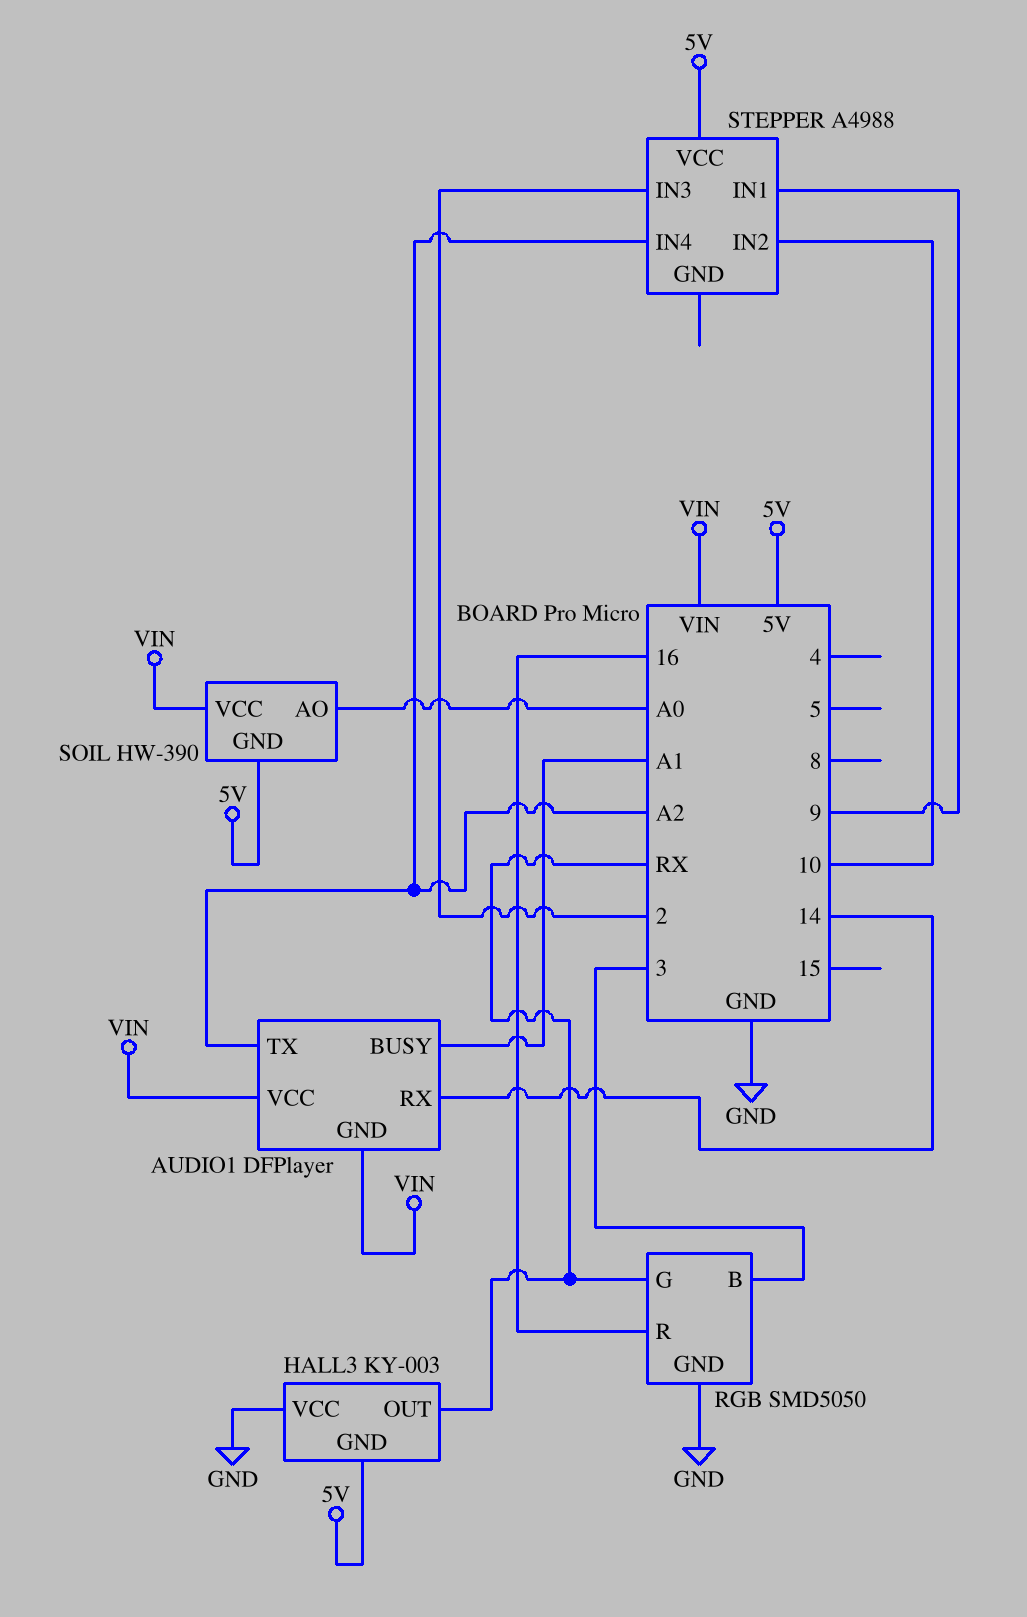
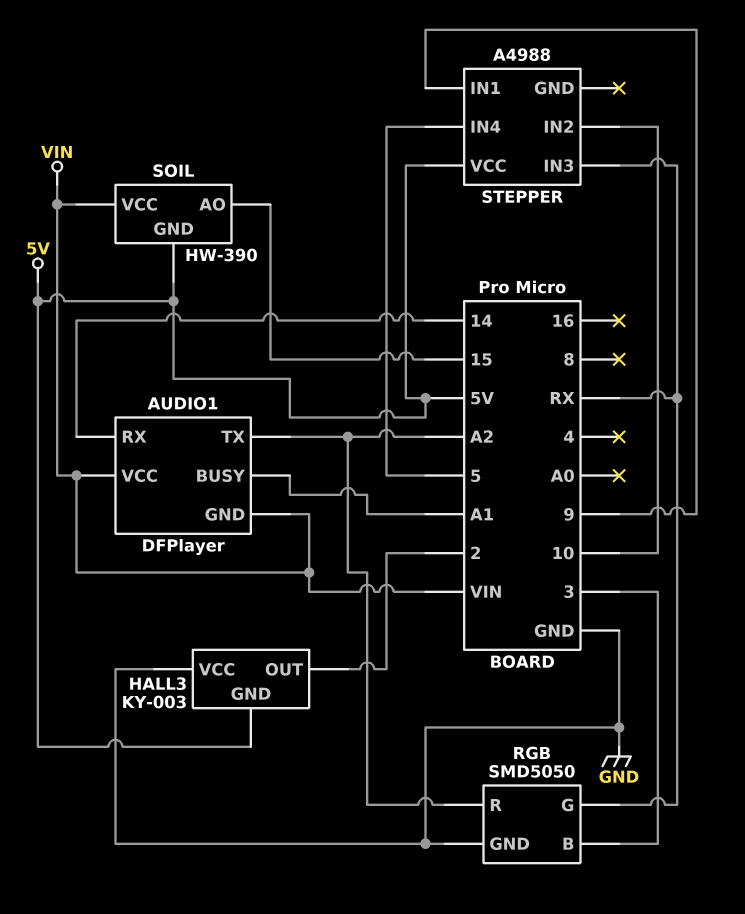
HALL3 pin OUT: RX -> 2
RGB pin R: 16 -> A2
SOIL pin AO: A0 -> 15
STEPPER pin IN3: 2 -> RX
STEPPER pin IN4: A2 -> 5

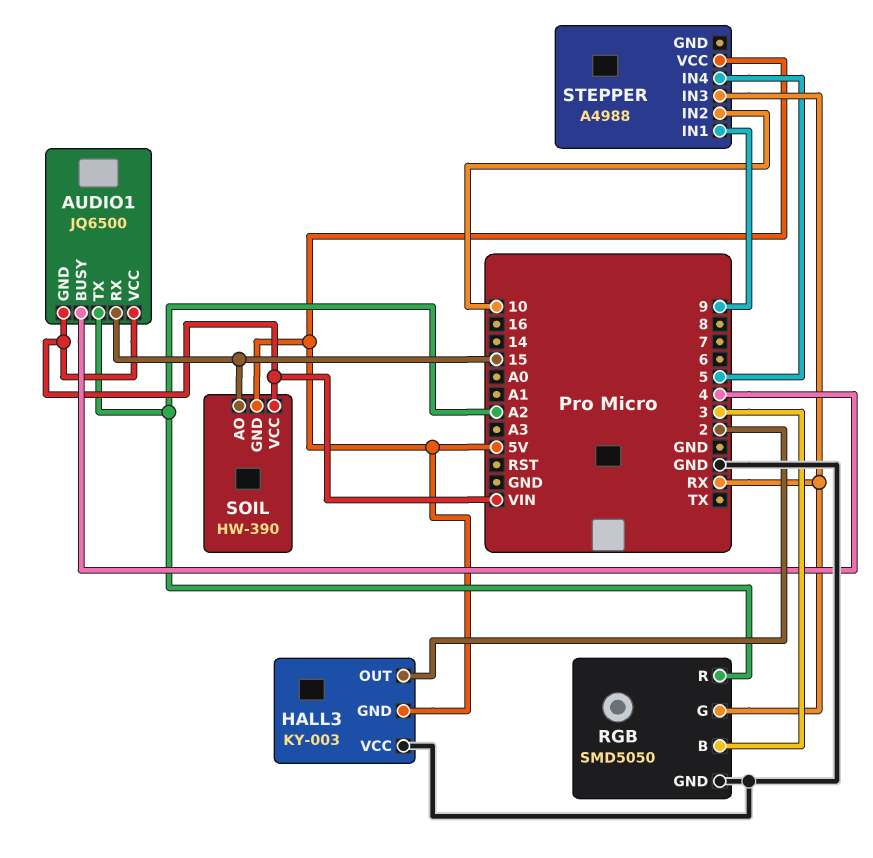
AUDIO1: DFPlayer -> JQ6500
AUDIO1 pin BUSY: A1 -> 4
AUDIO1 pin RX: 14 -> 15

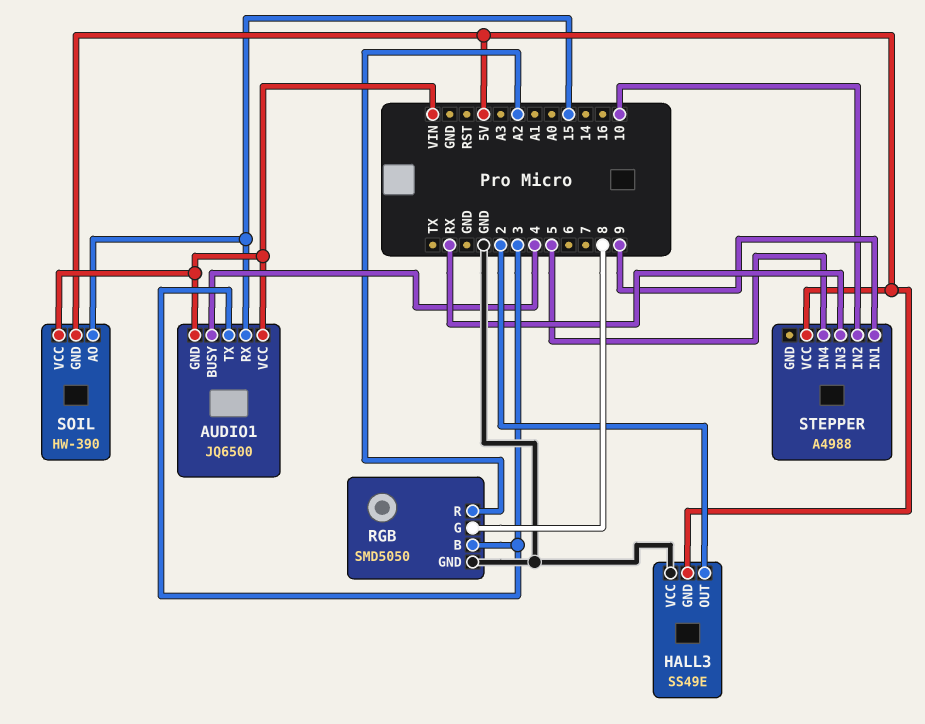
AUDIO1 pin TX: A2 -> 3
HALL3: KY-003 -> SS49E
RGB pin G: RX -> 8

